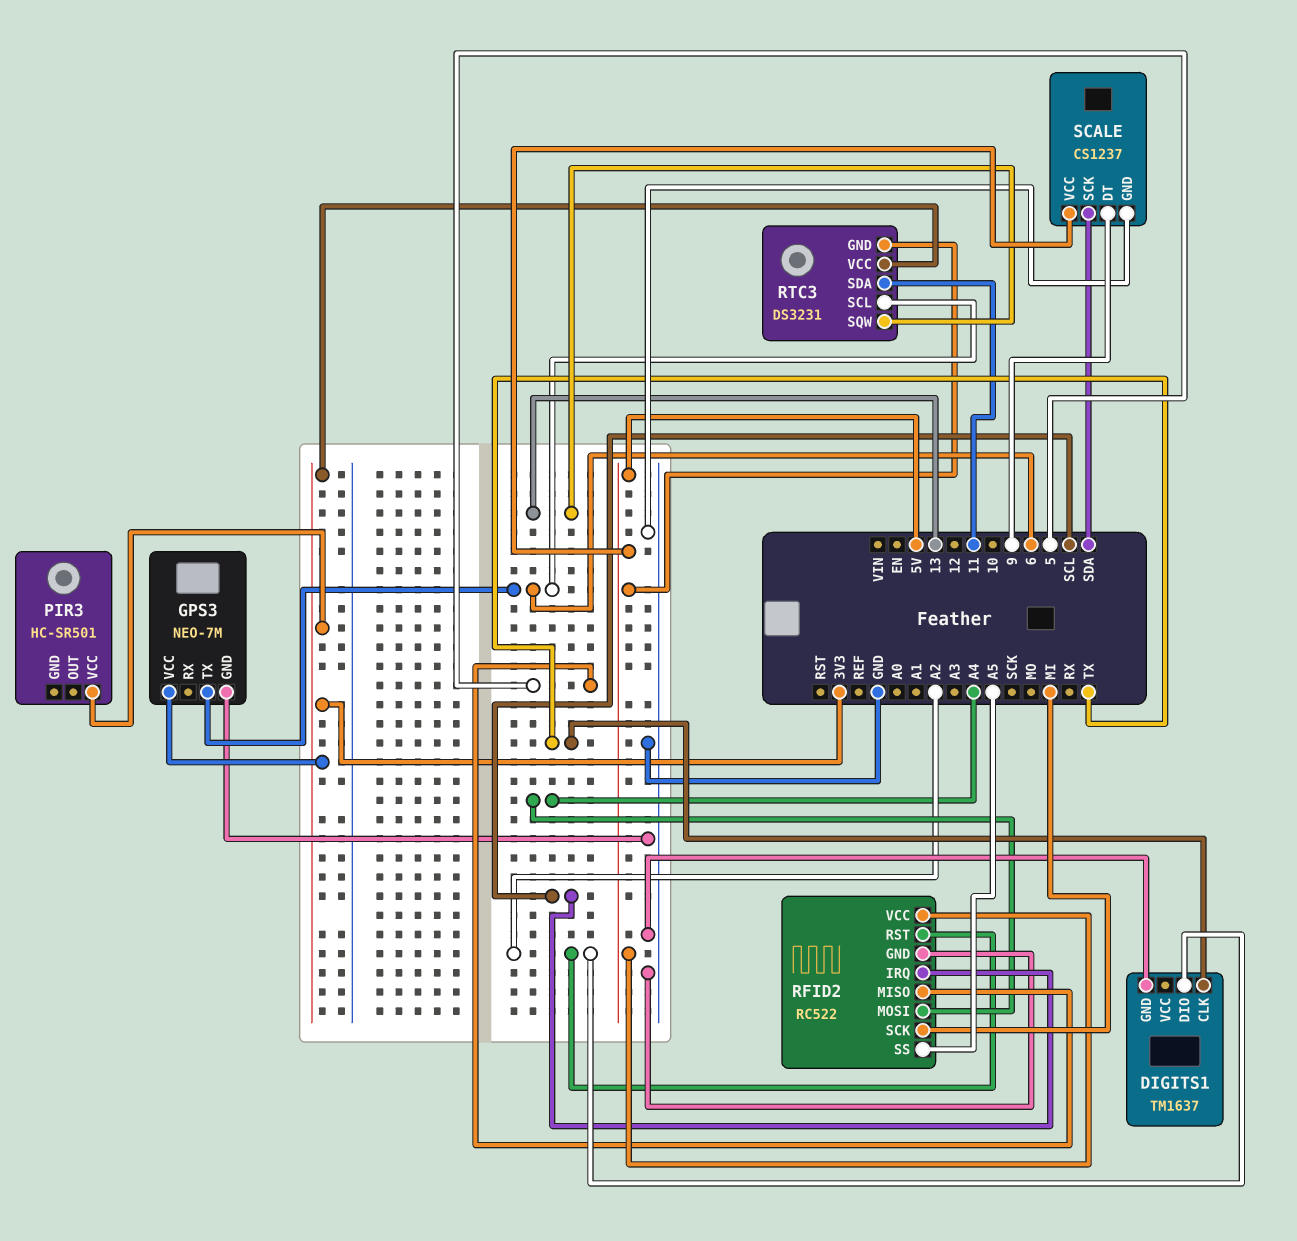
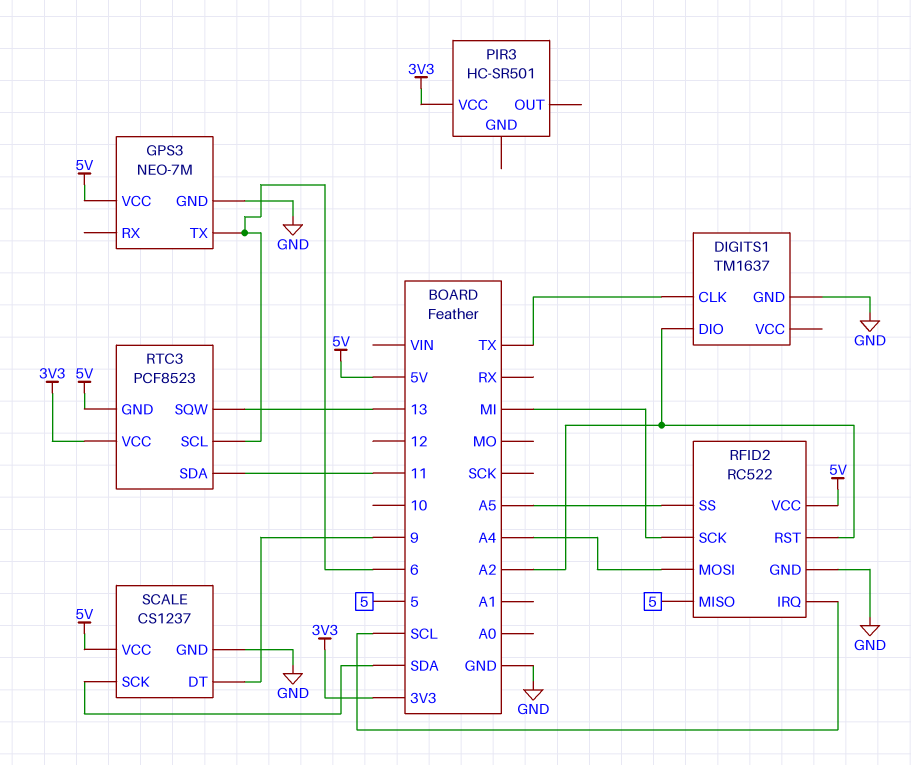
GPS3 pin VCC: 3V3 -> 5V
RTC3: DS3231 -> PCF8523

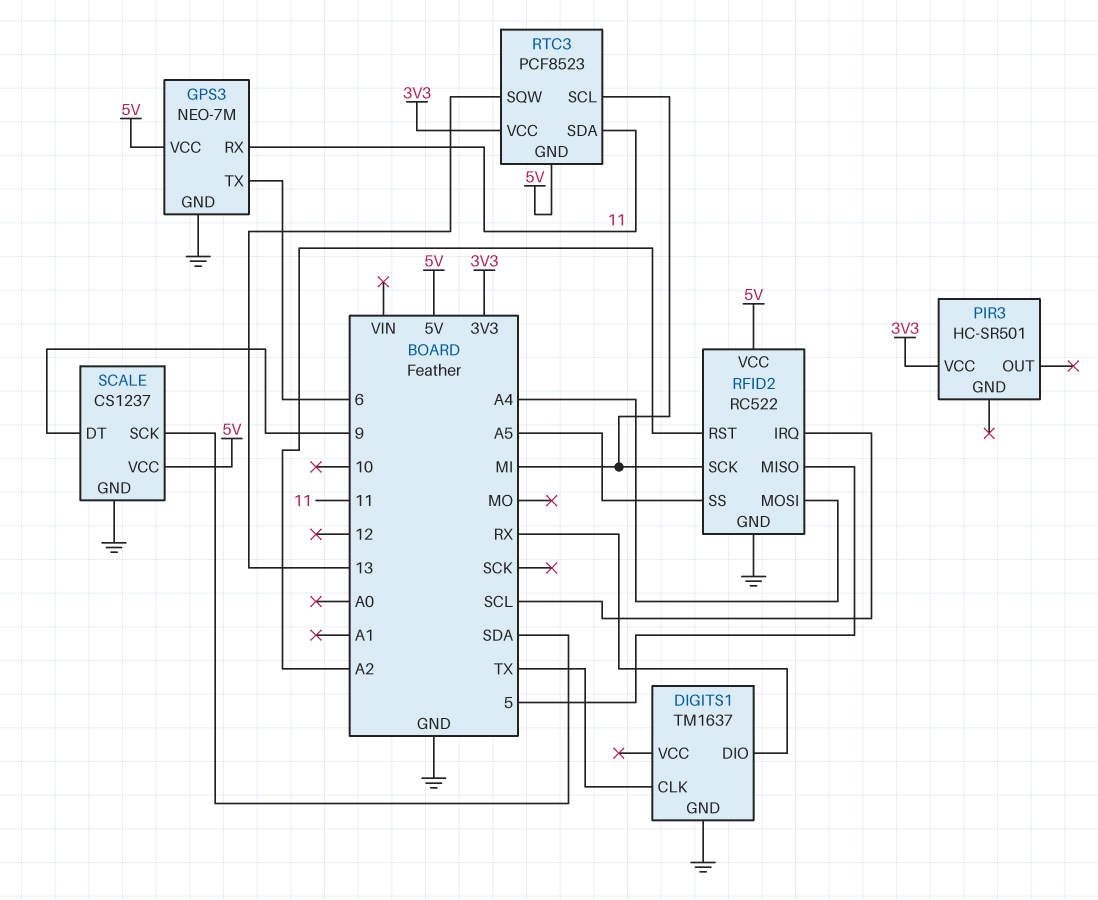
DIGITS1 pin DIO: A2 -> RX
GPS3 pin RX: none -> 11
RTC3 pin SCL: 6 -> MI

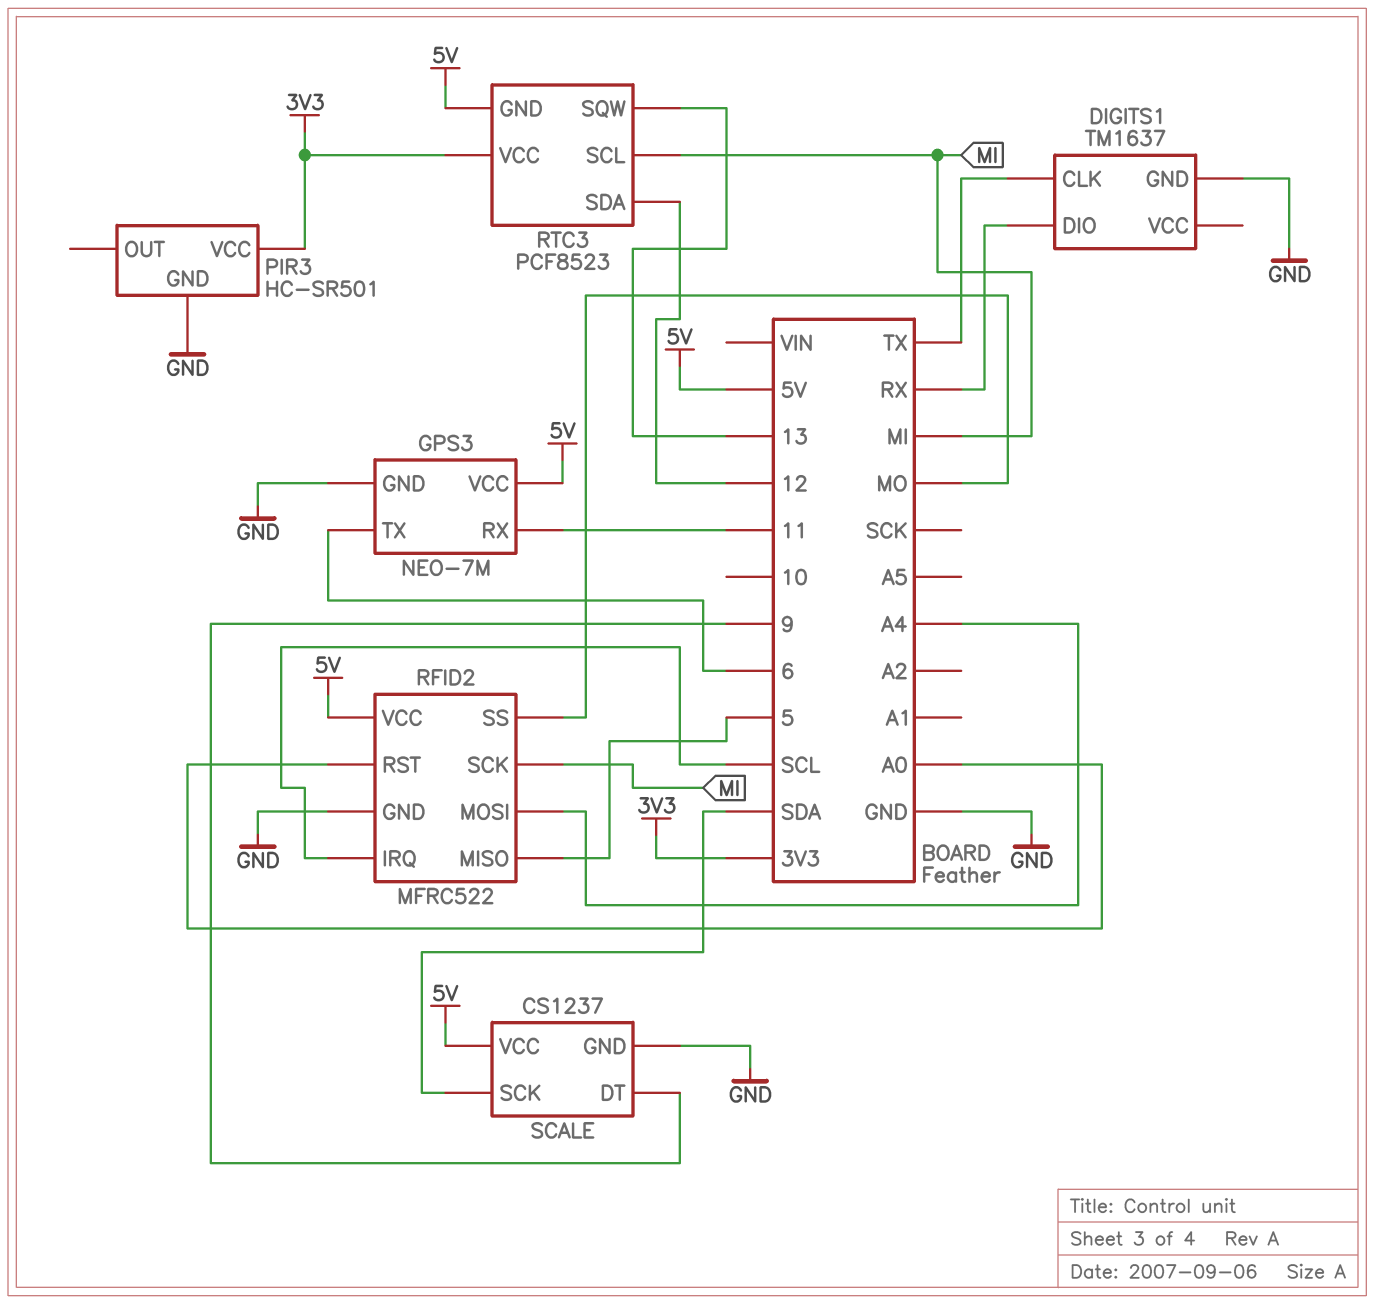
PIR3 pin GND: none -> GND
RFID2: RC522 -> MFRC522
RFID2 pin RST: A2 -> A0
RFID2 pin SS: A5 -> MO
RTC3 pin SDA: 11 -> 12

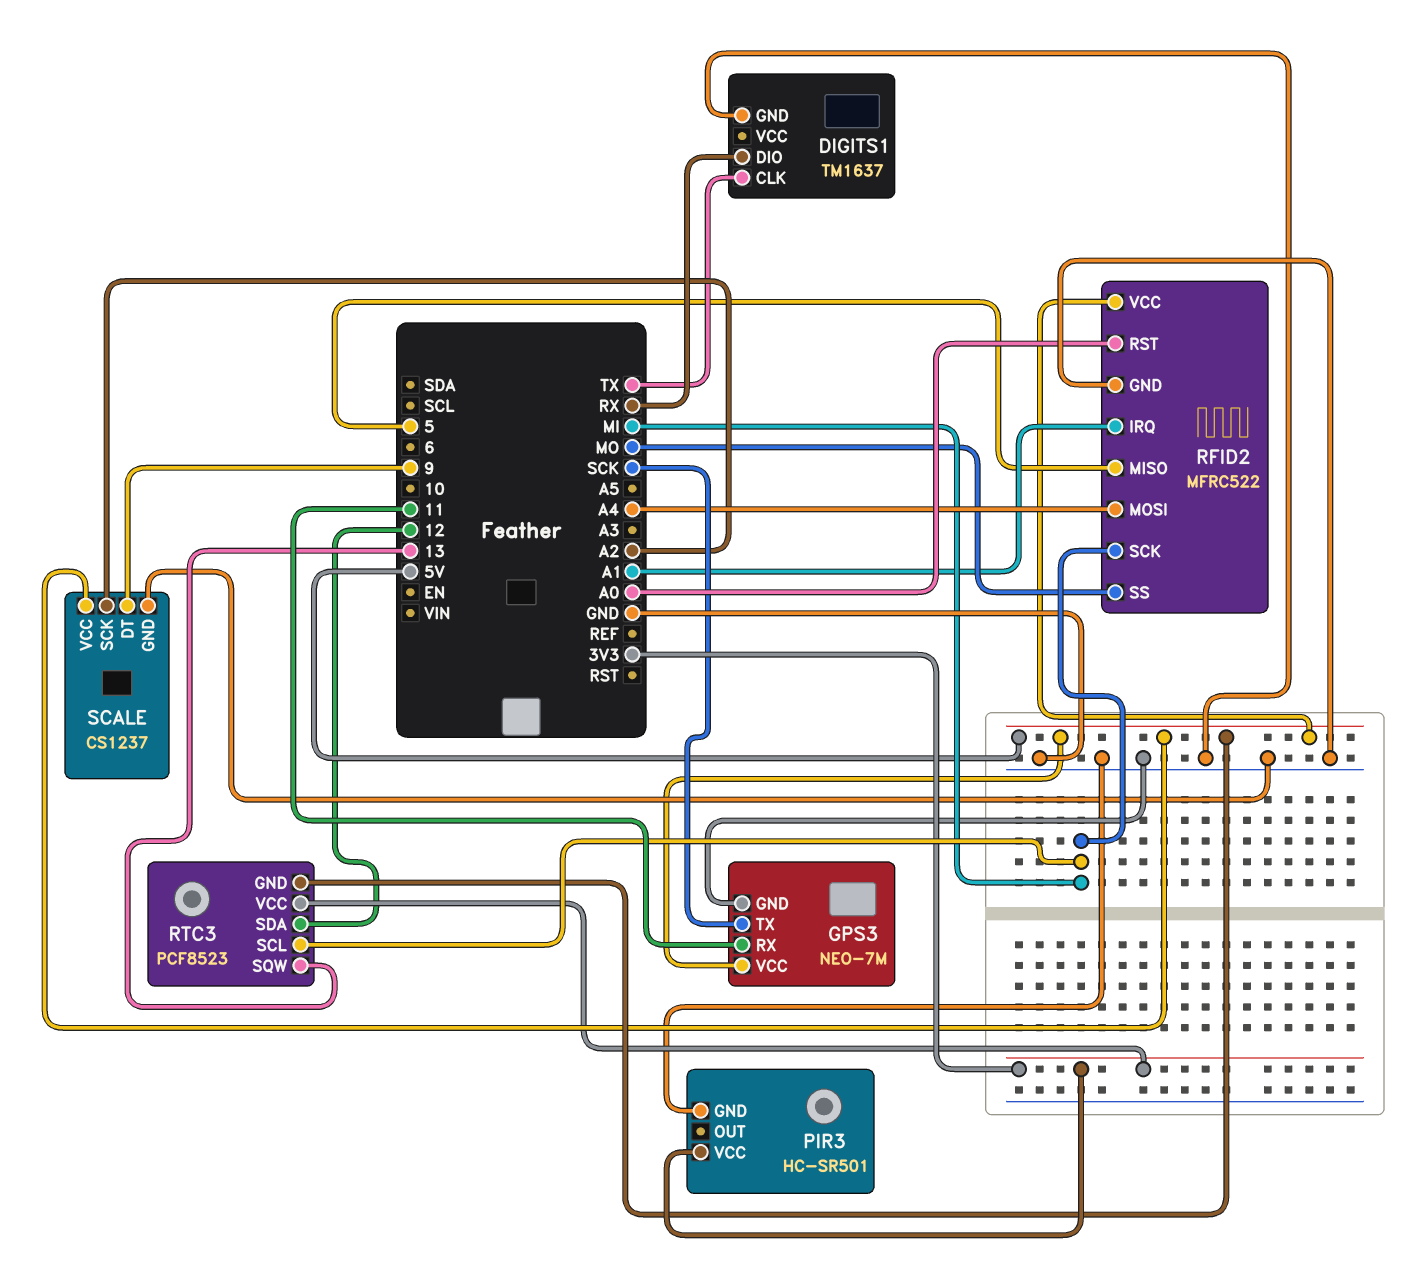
GPS3 pin TX: 6 -> SCK
RFID2 pin IRQ: SCL -> A1
SCALE pin SCK: SDA -> A2

